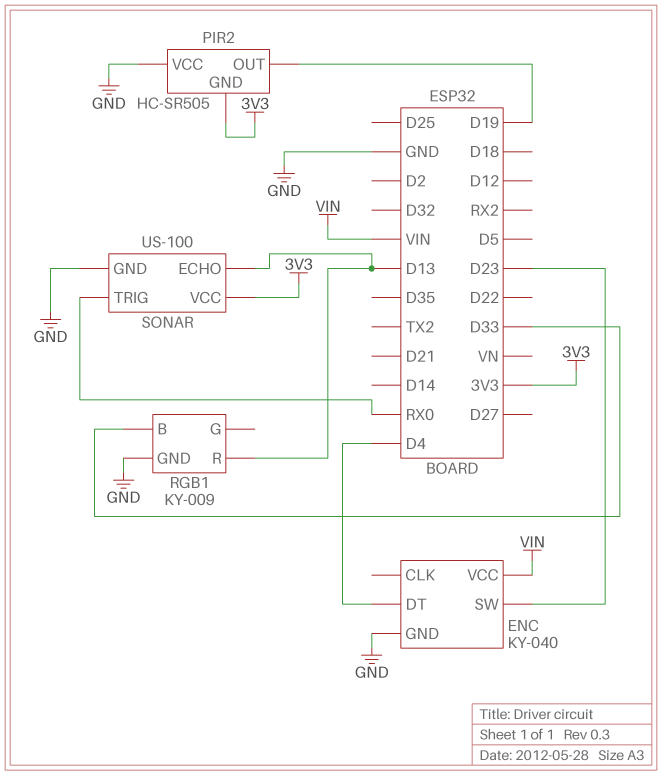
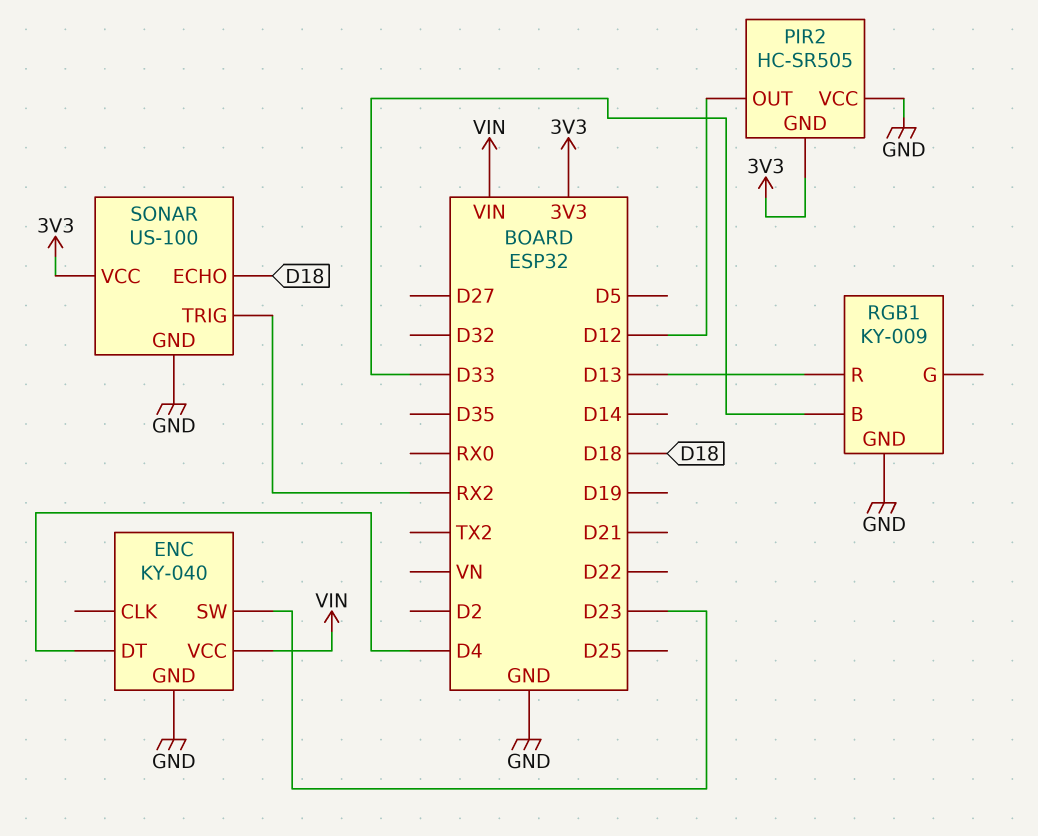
PIR2 pin OUT: D19 -> D12
SONAR pin ECHO: D13 -> D18
SONAR pin TRIG: RX0 -> RX2

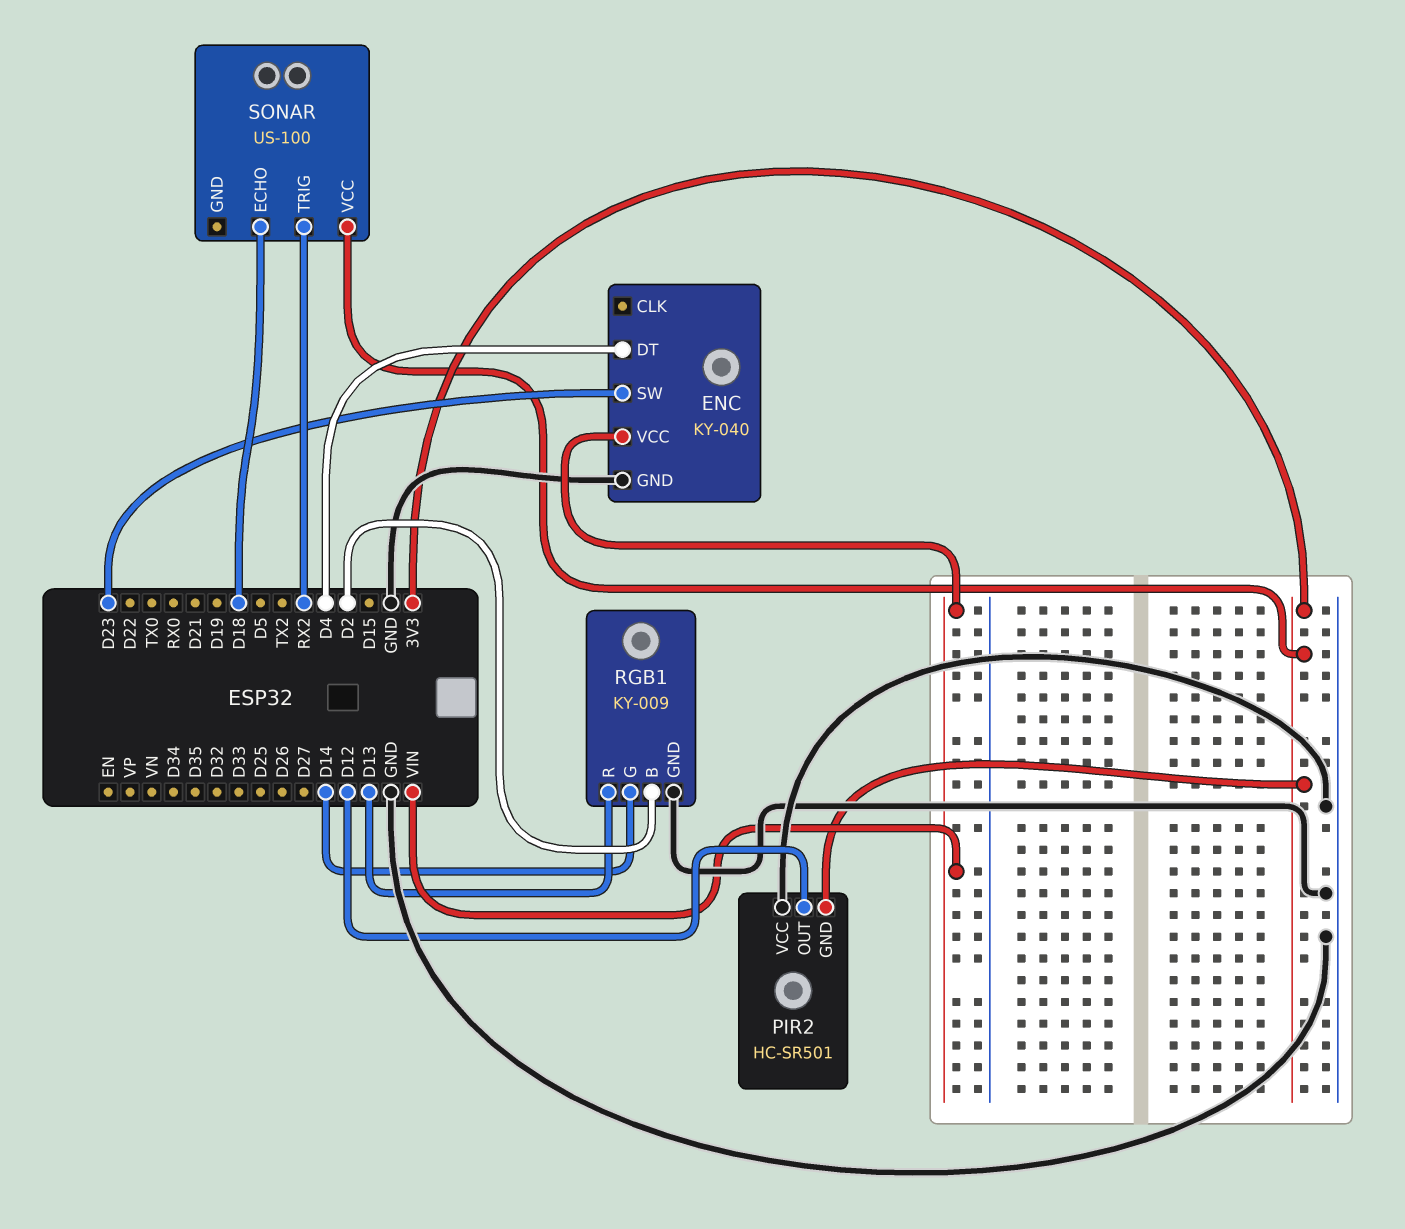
PIR2: HC-SR505 -> HC-SR501
RGB1 pin B: D33 -> D2
RGB1 pin G: none -> D14
SONAR pin GND: GND -> none

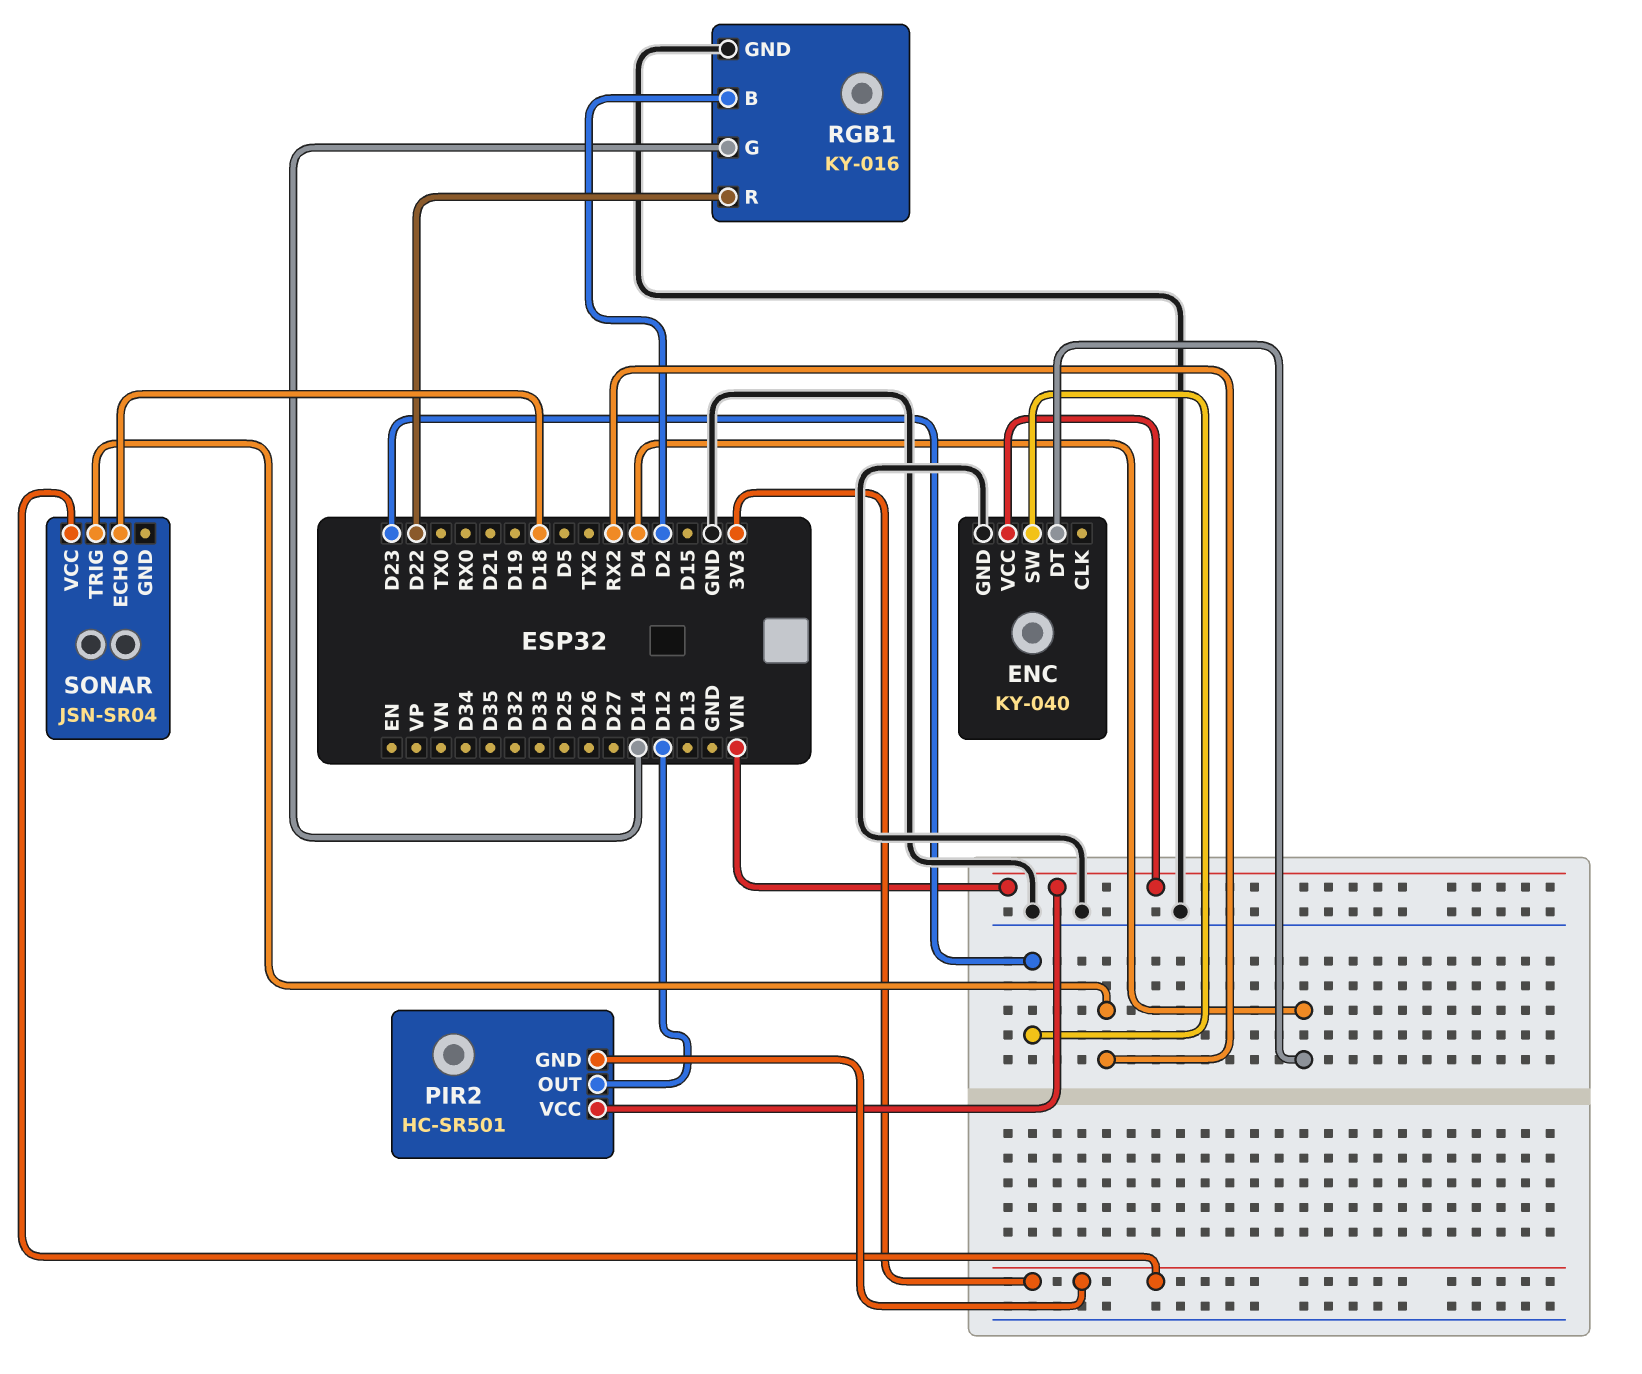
PIR2 pin VCC: GND -> VIN
RGB1: KY-009 -> KY-016
RGB1 pin R: D13 -> D22
SONAR: US-100 -> JSN-SR04

